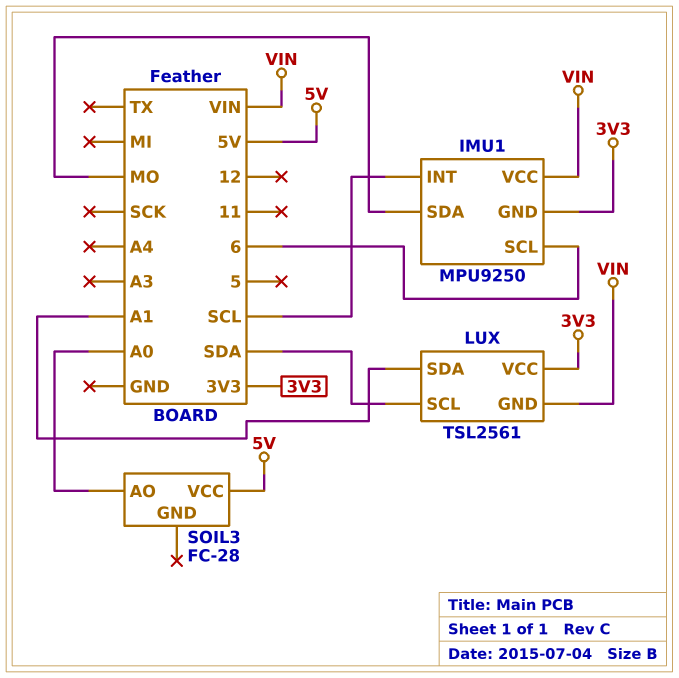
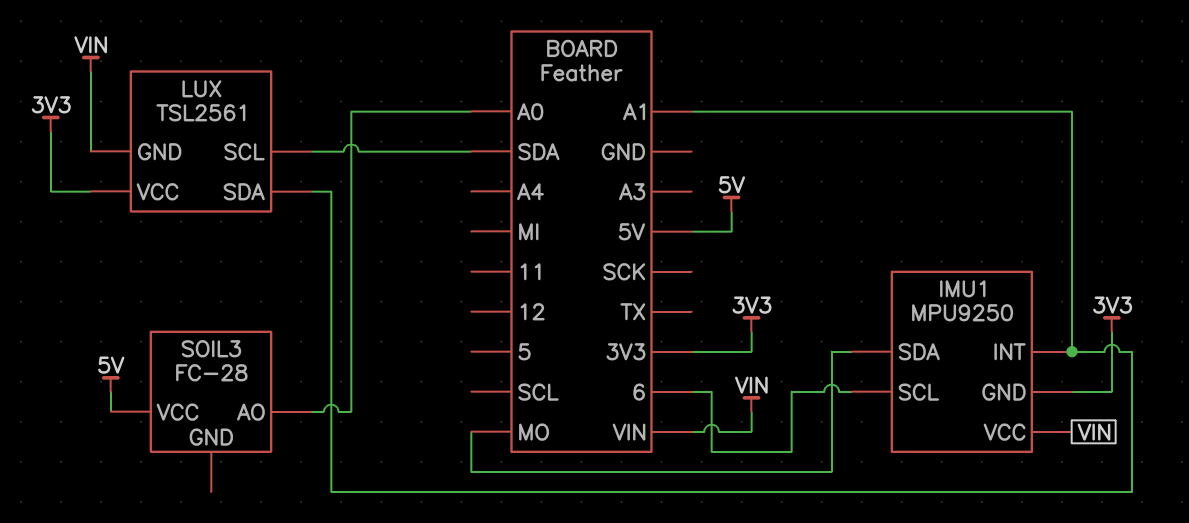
IMU1 pin INT: SCL -> A1

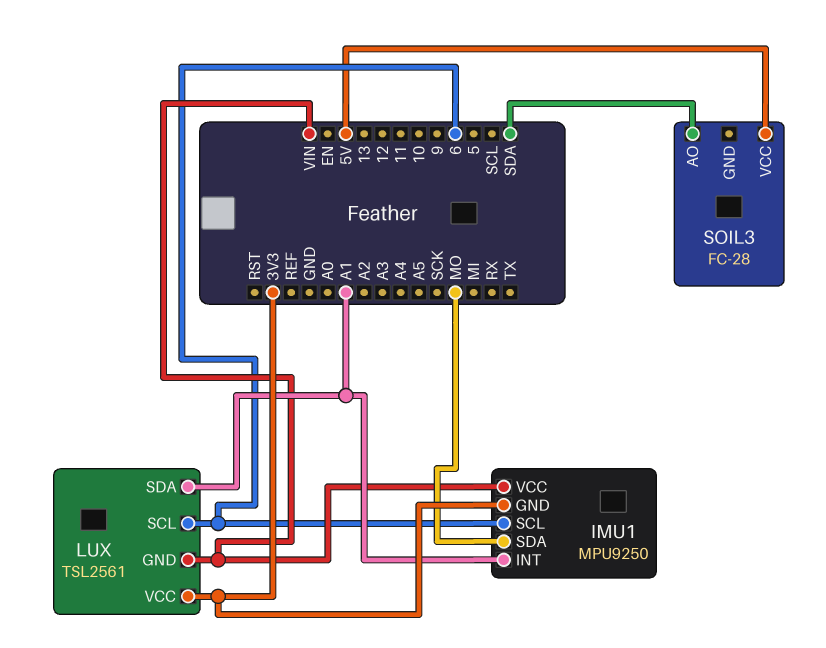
LUX pin SCL: SDA -> 6
SOIL3 pin AO: A0 -> SDA

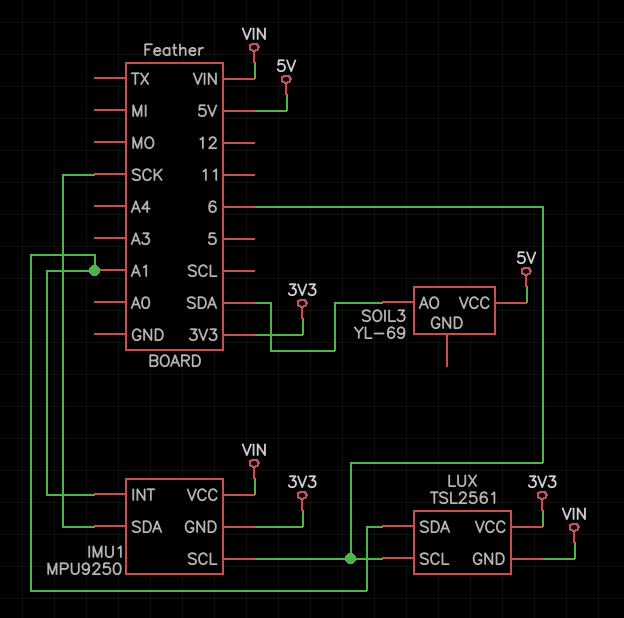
IMU1 pin SDA: MO -> SCK
SOIL3: FC-28 -> YL-69

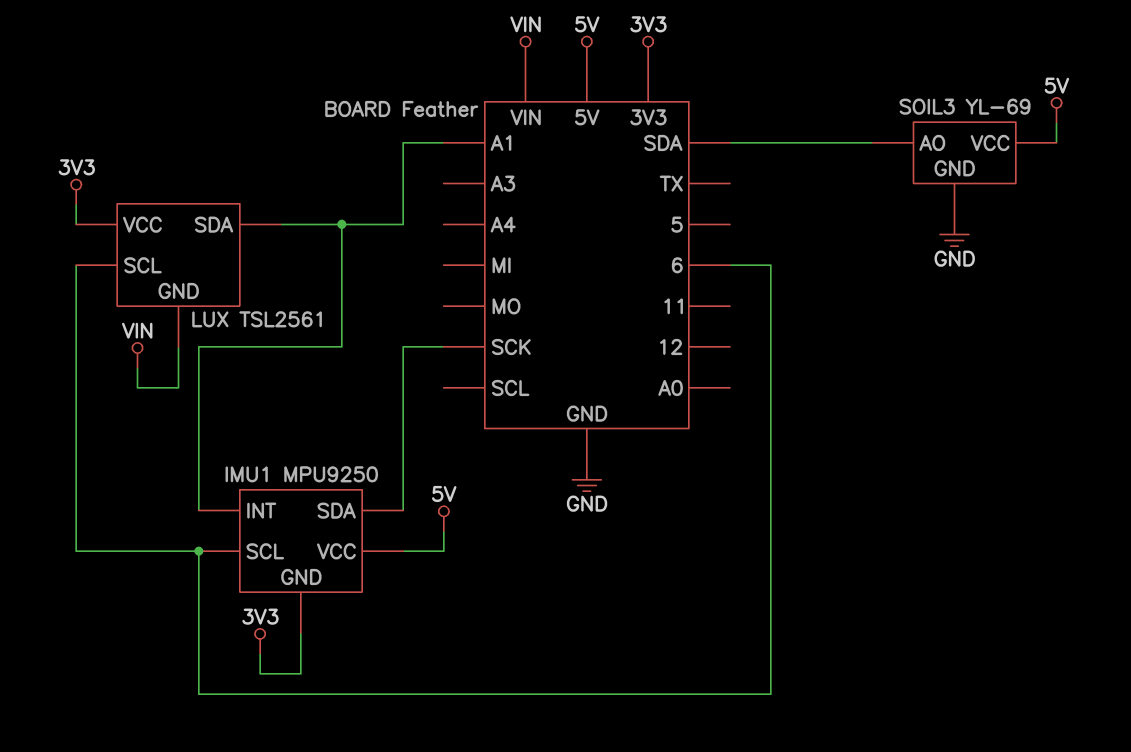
IMU1 pin VCC: VIN -> 5V
SOIL3 pin GND: none -> GND

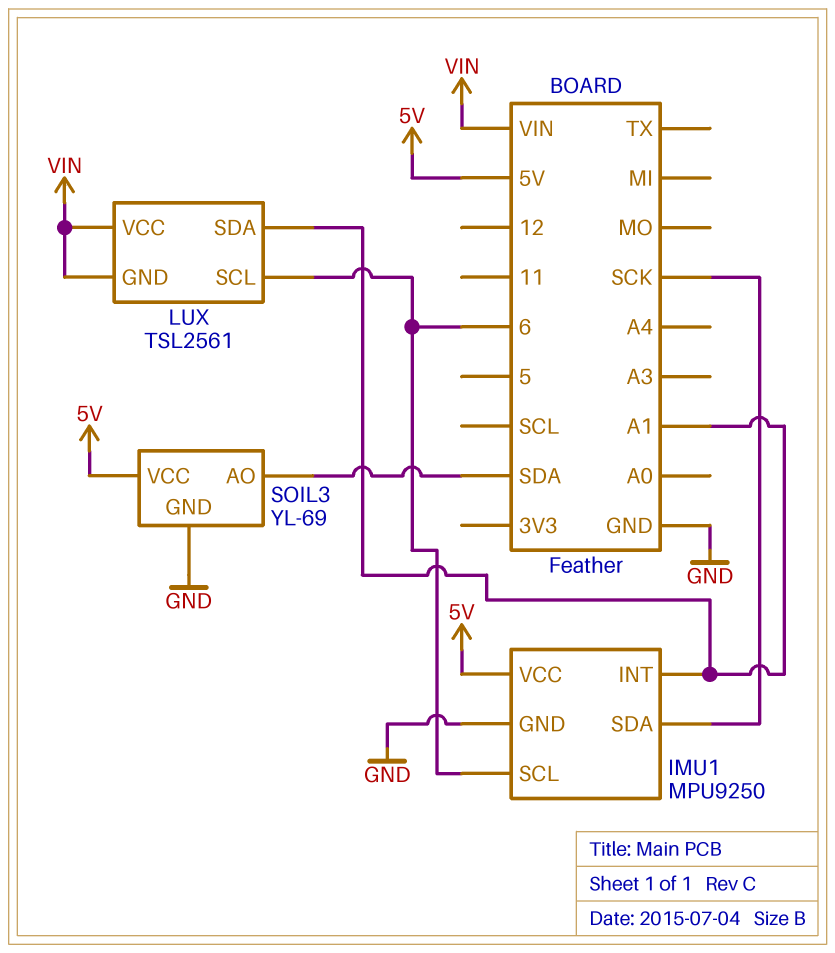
IMU1 pin GND: 3V3 -> GND
LUX pin VCC: 3V3 -> VIN

